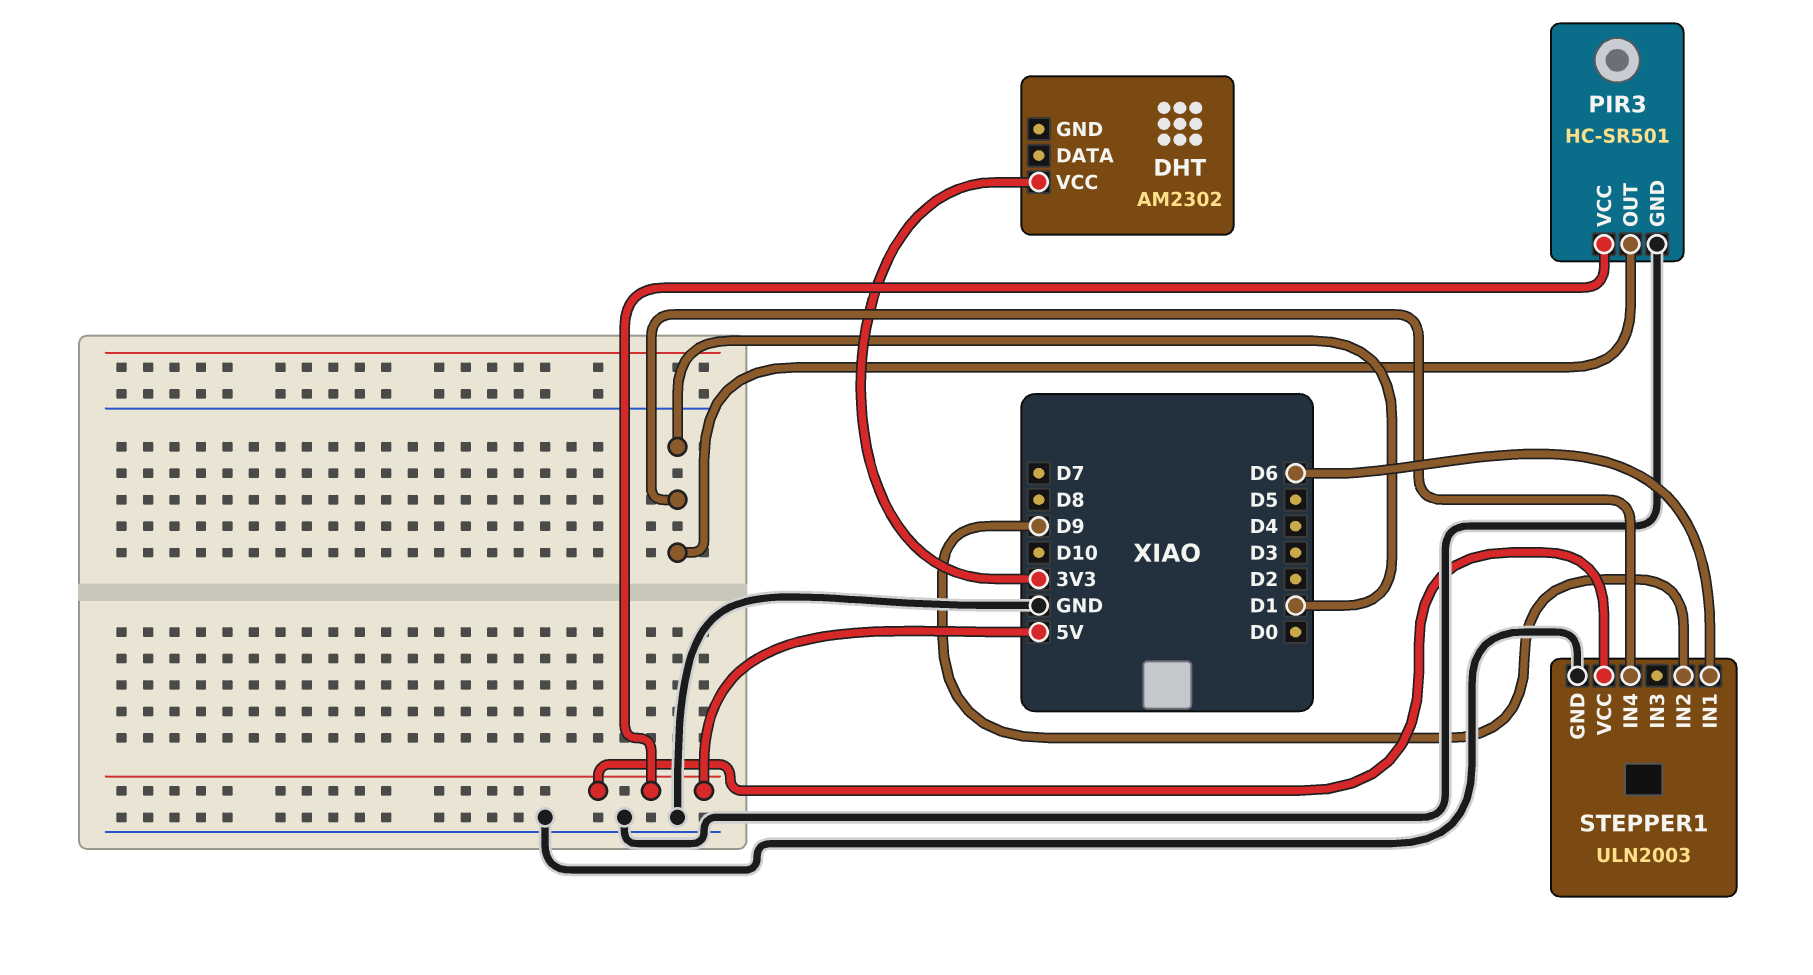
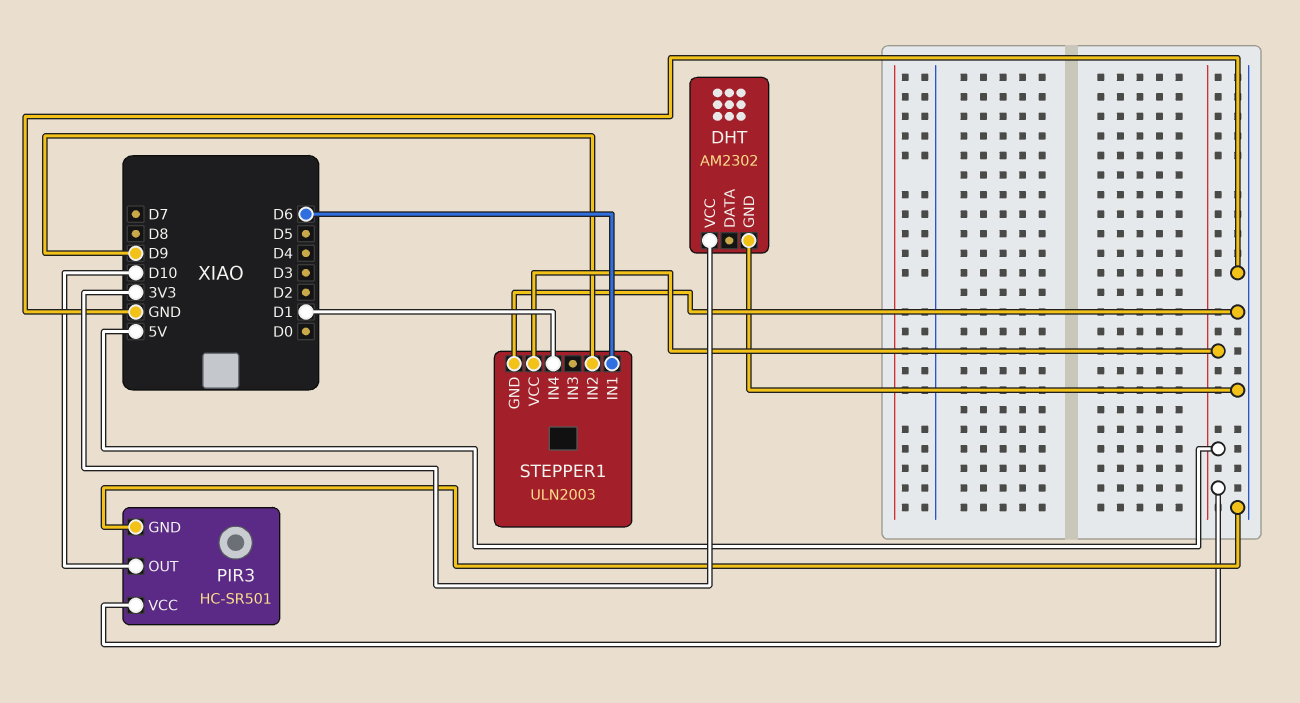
DHT pin GND: none -> GND
PIR3 pin OUT: D1 -> D10

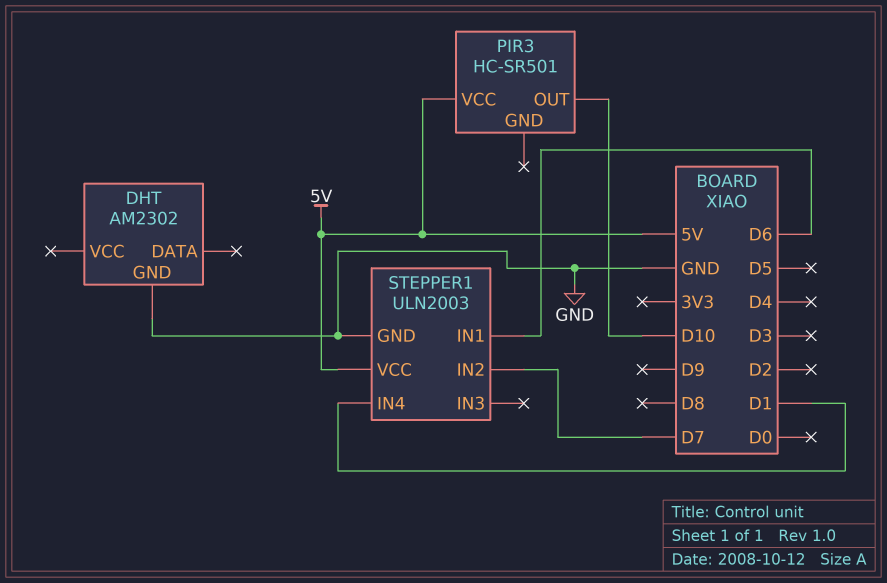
DHT pin VCC: 3V3 -> none
PIR3 pin GND: GND -> none
STEPPER1 pin IN2: D9 -> D7

